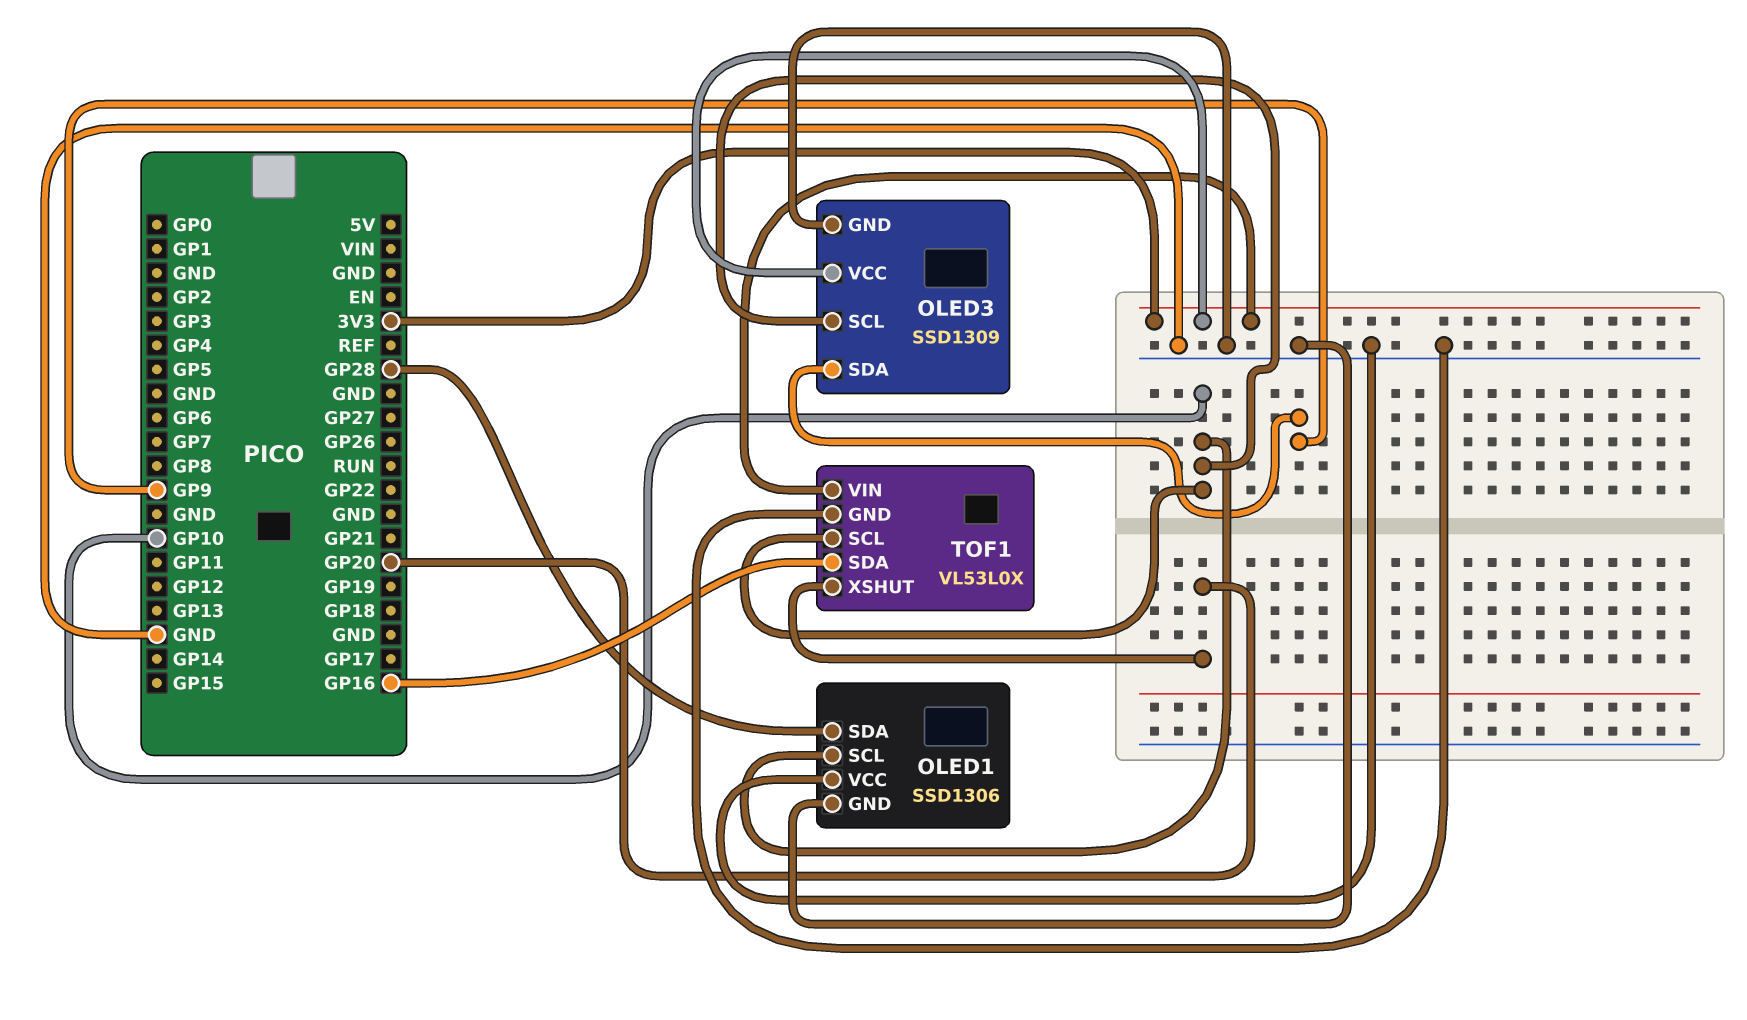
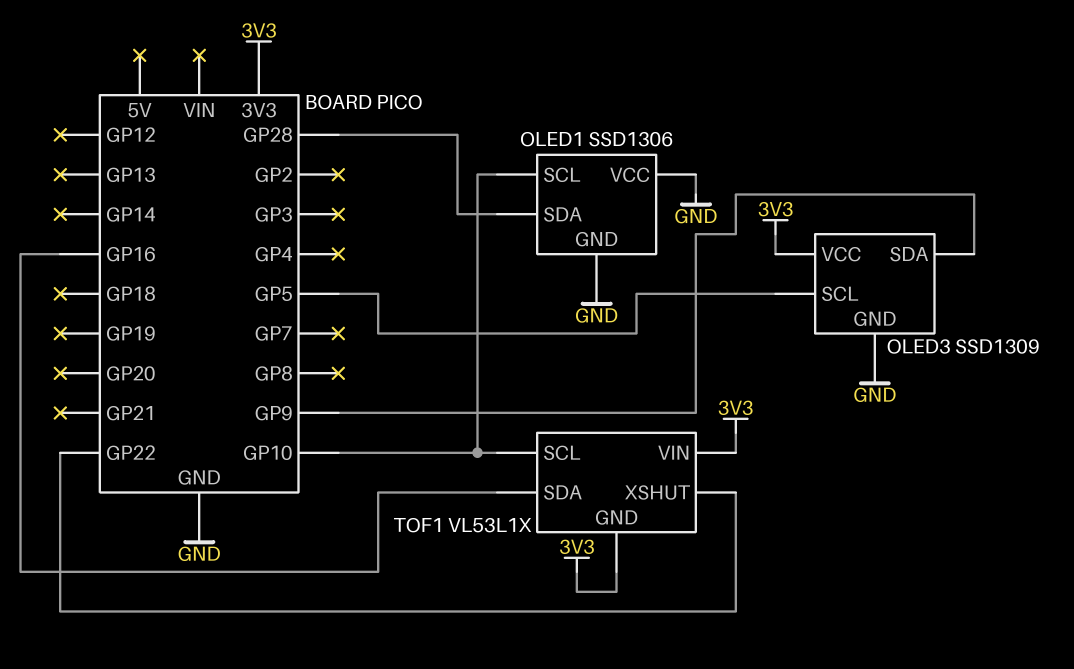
OLED3 pin SCL: GP10 -> GP5
TOF1: VL53L0X -> VL53L1X
TOF1 pin GND: GND -> 3V3
TOF1 pin XSHUT: GP20 -> GP22

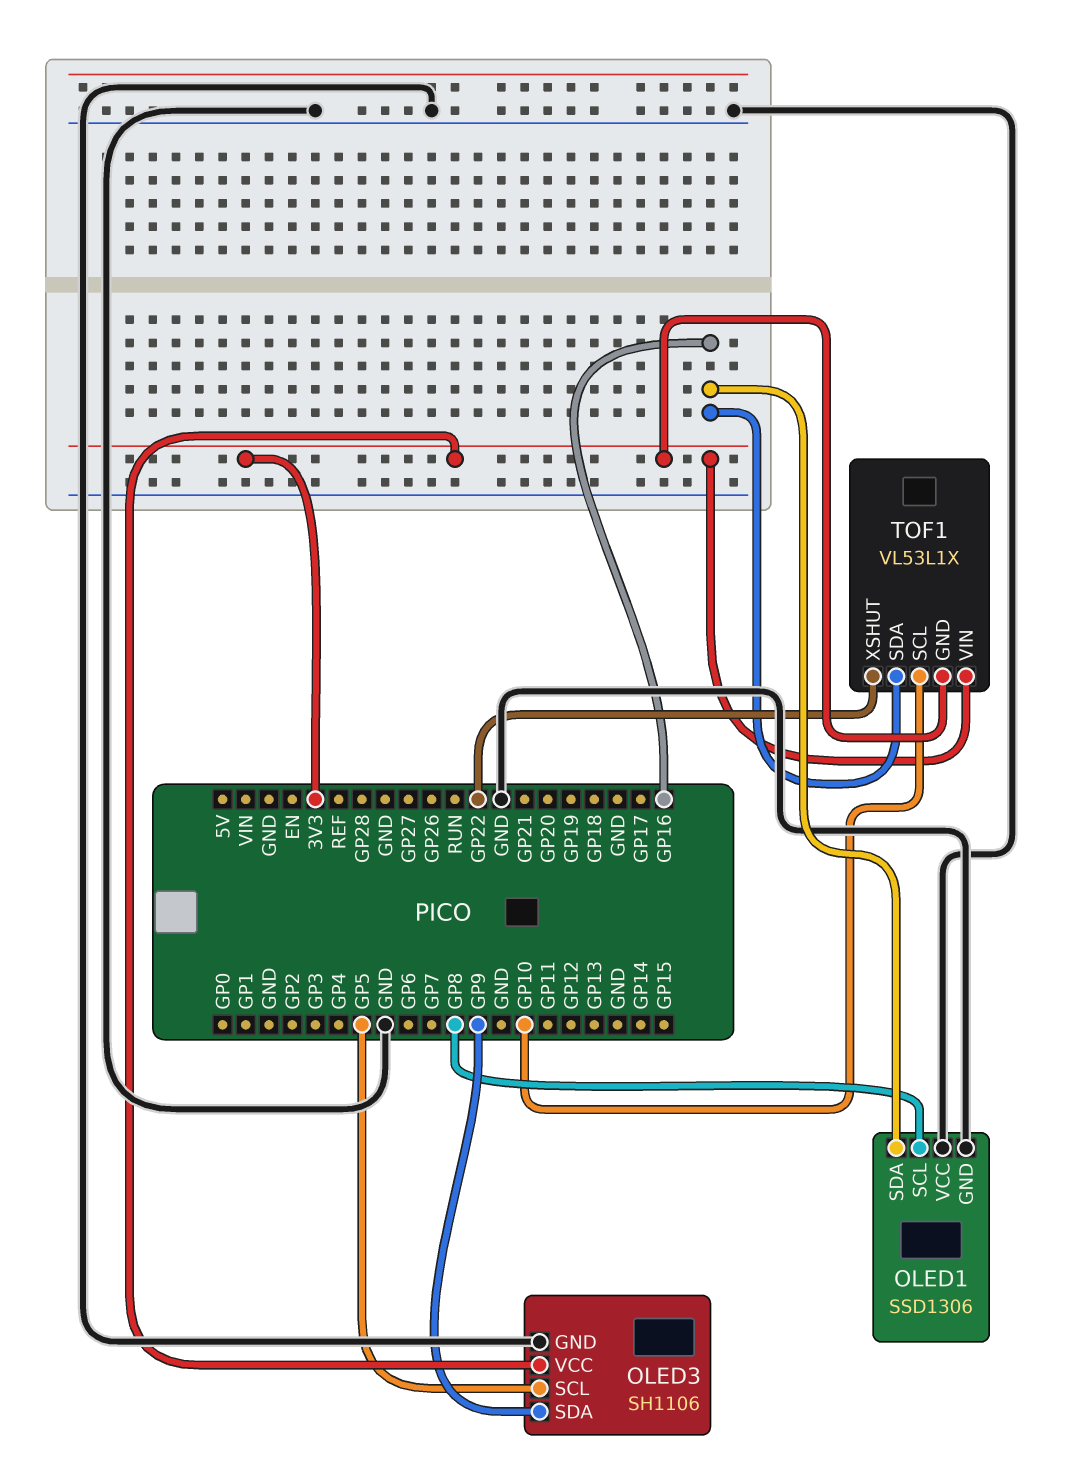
OLED1 pin SCL: GP10 -> GP8
OLED1 pin SDA: GP28 -> GP16
OLED3: SSD1309 -> SH1106

